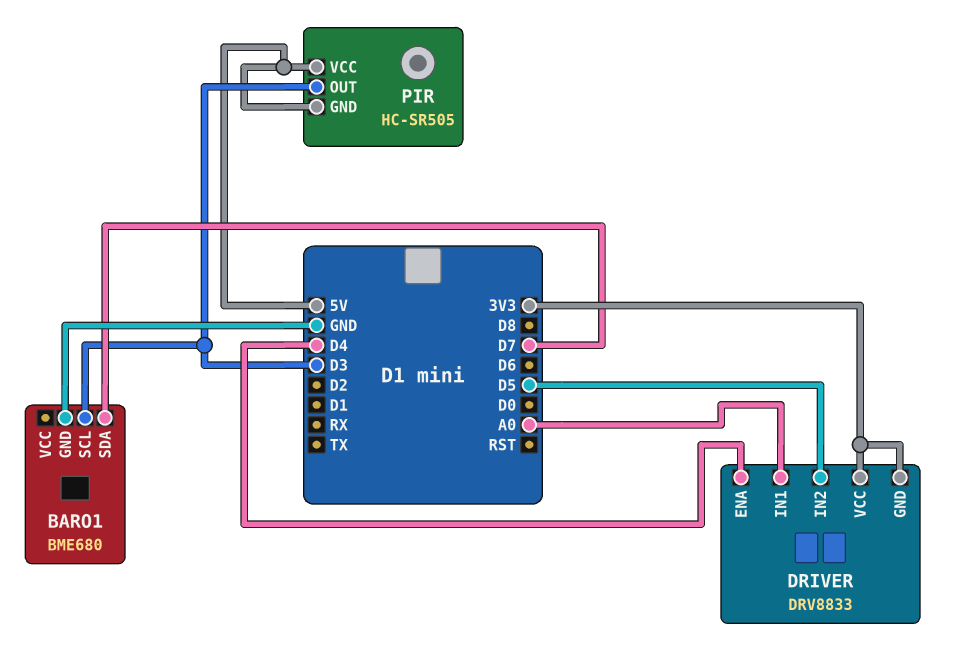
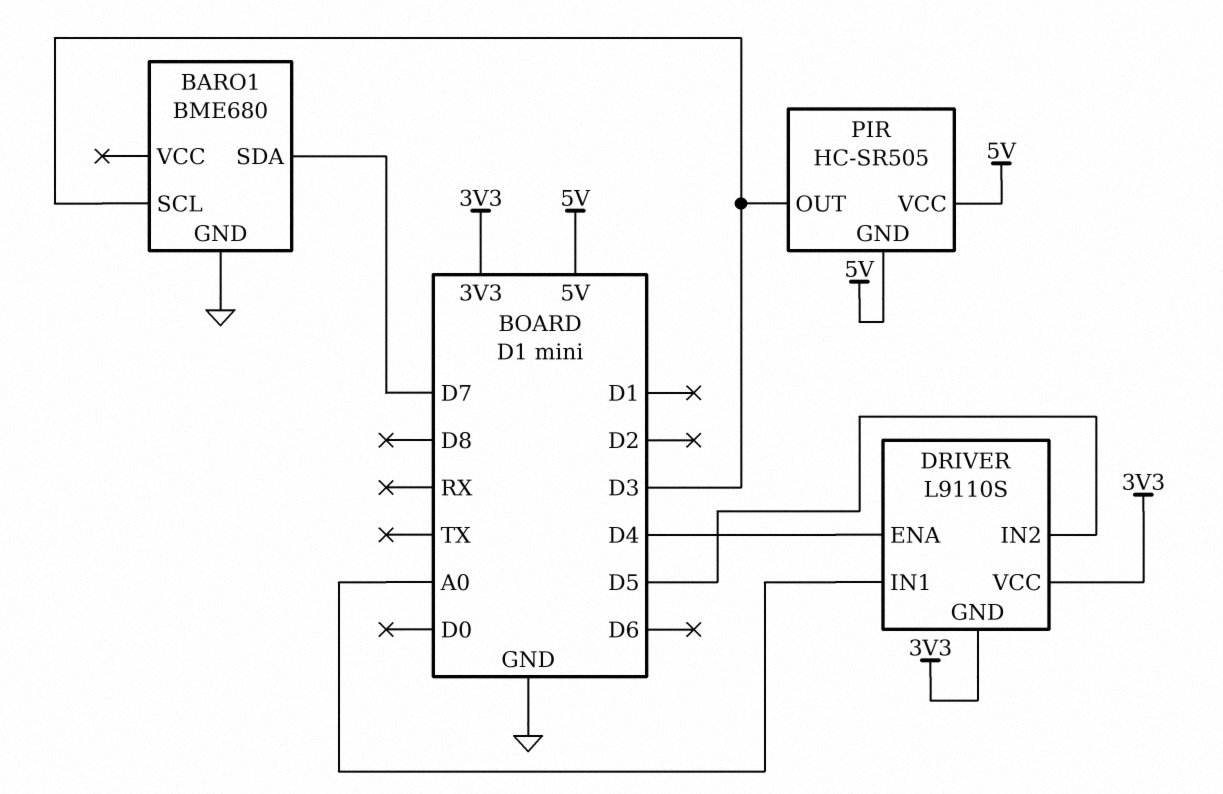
DRIVER: DRV8833 -> L9110S

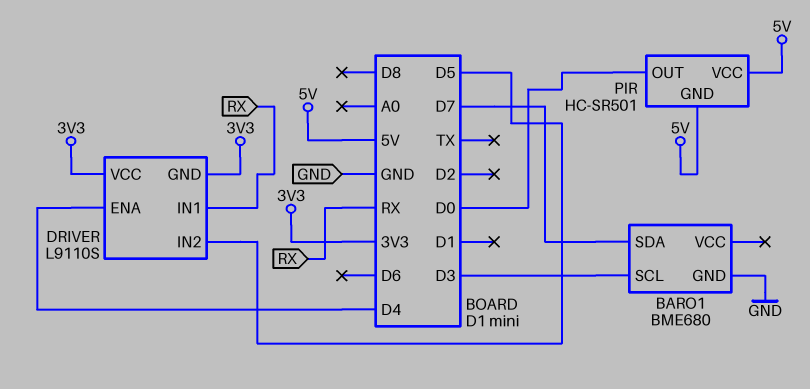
DRIVER pin IN1: A0 -> RX
PIR: HC-SR505 -> HC-SR501
PIR pin OUT: D3 -> D0

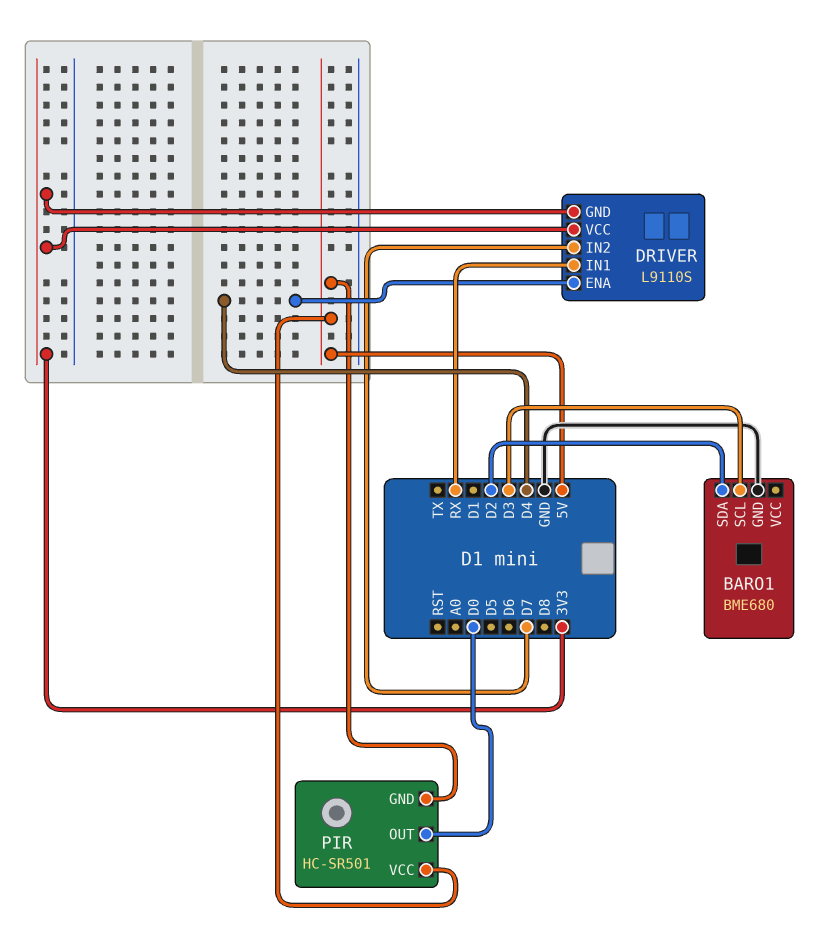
BARO1 pin SDA: D7 -> D2
DRIVER pin IN2: D5 -> D7

